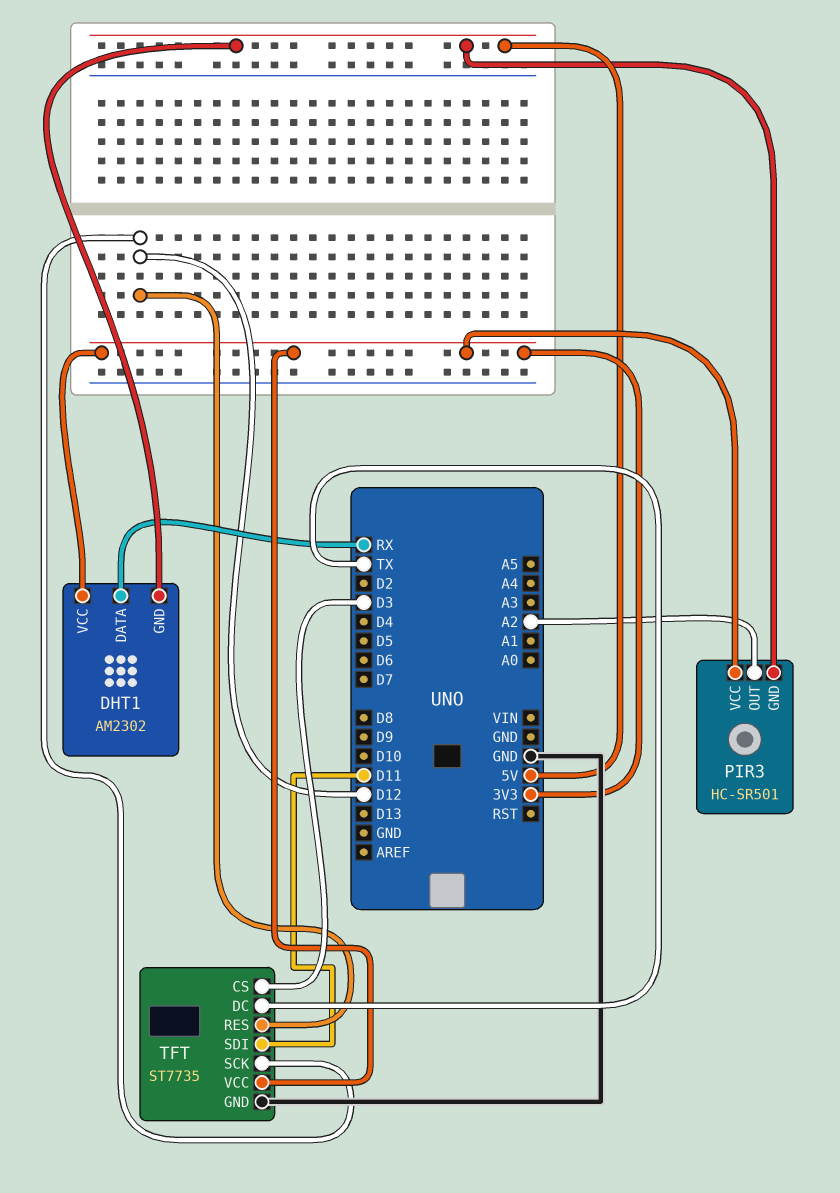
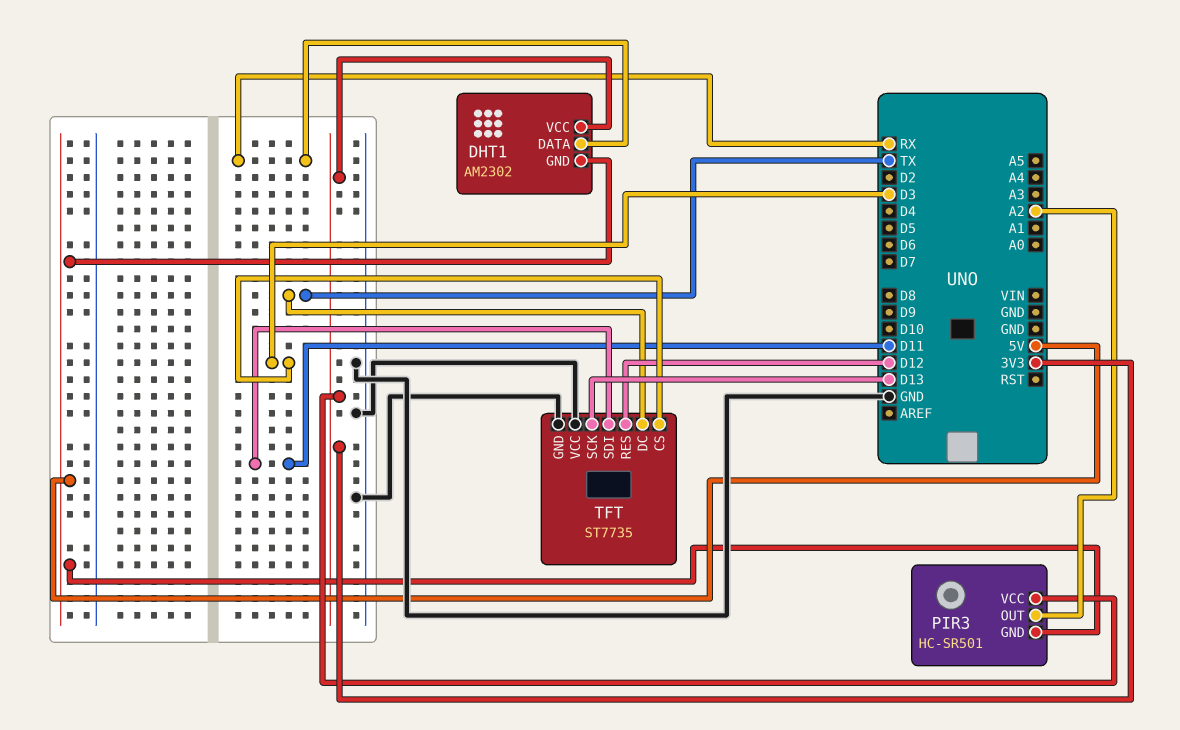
TFT pin SCK: D12 -> D13
TFT pin VCC: 3V3 -> GND

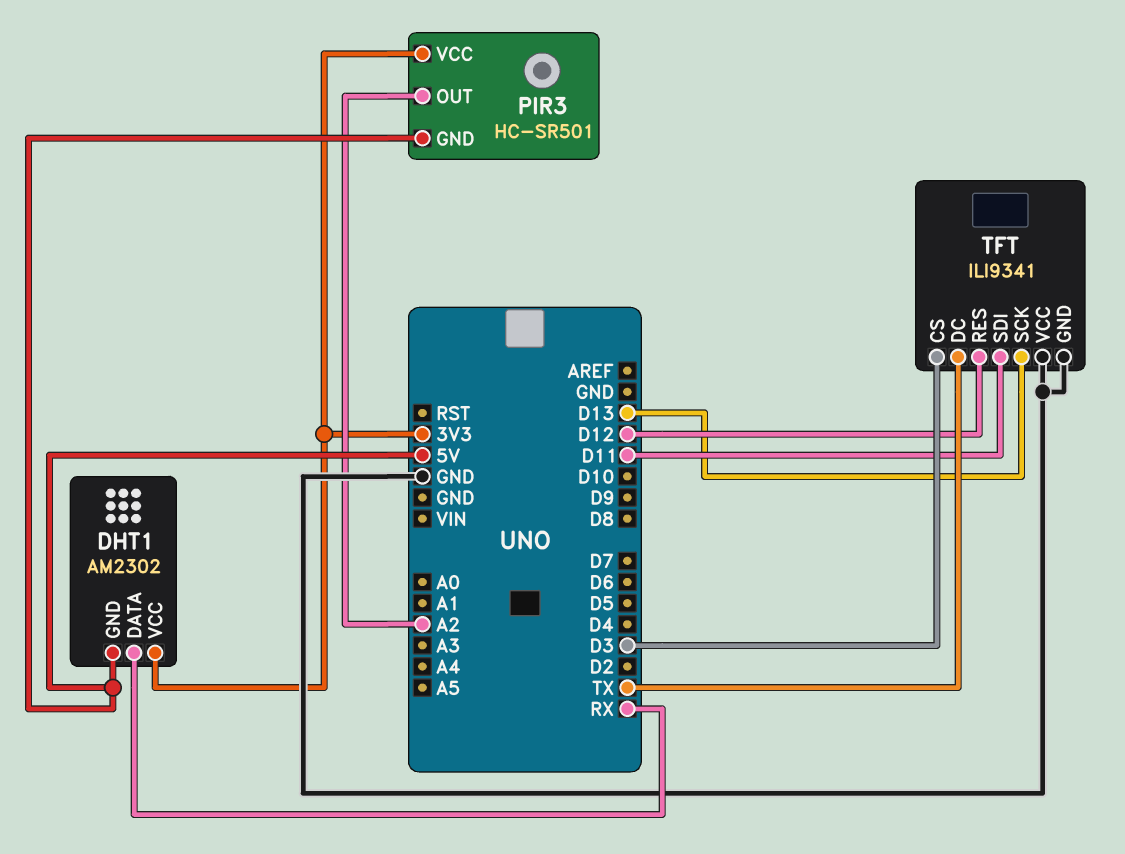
TFT: ST7735 -> ILI9341

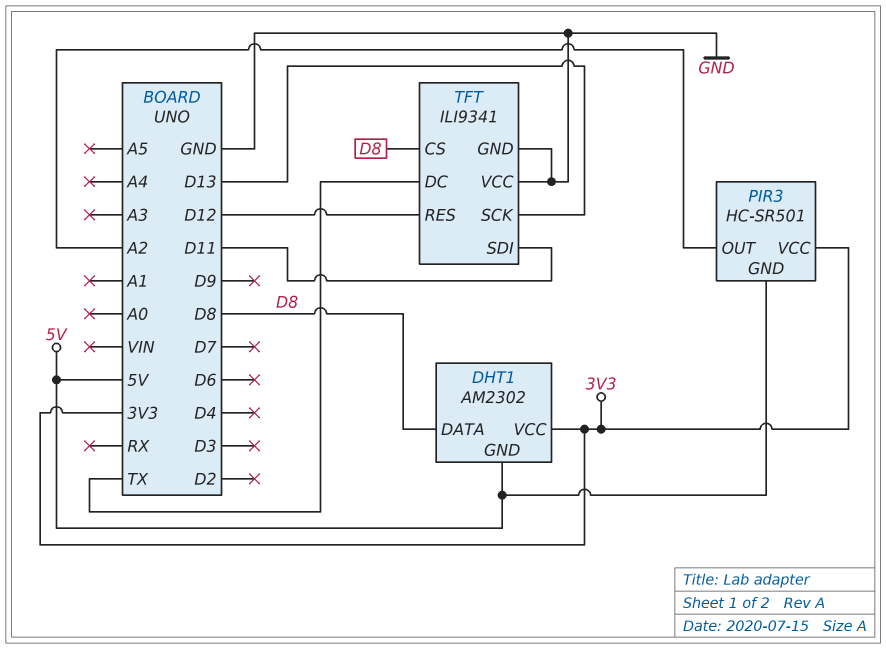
DHT1 pin DATA: RX -> D8
TFT pin CS: D3 -> D8

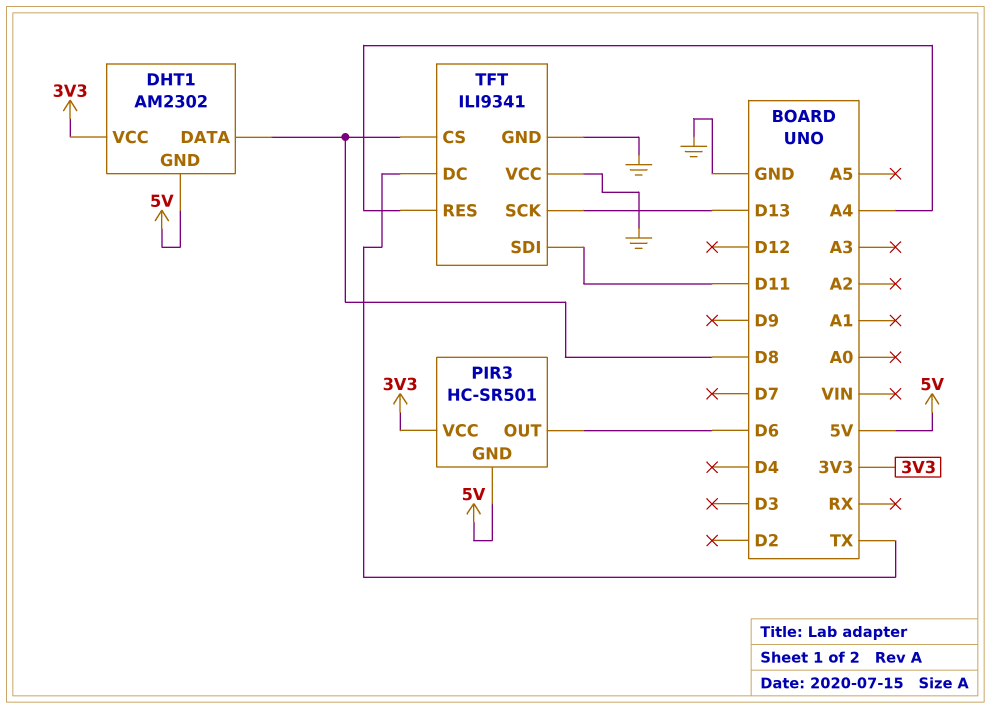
PIR3 pin OUT: A2 -> D6
TFT pin RES: D12 -> A4

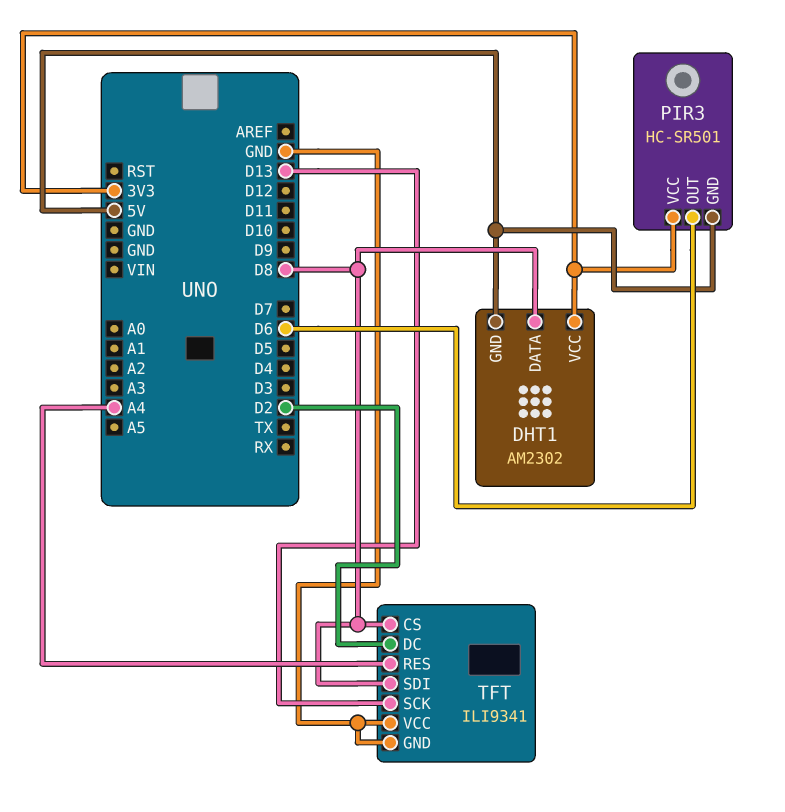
TFT pin DC: TX -> D2
TFT pin SDI: D11 -> D8

